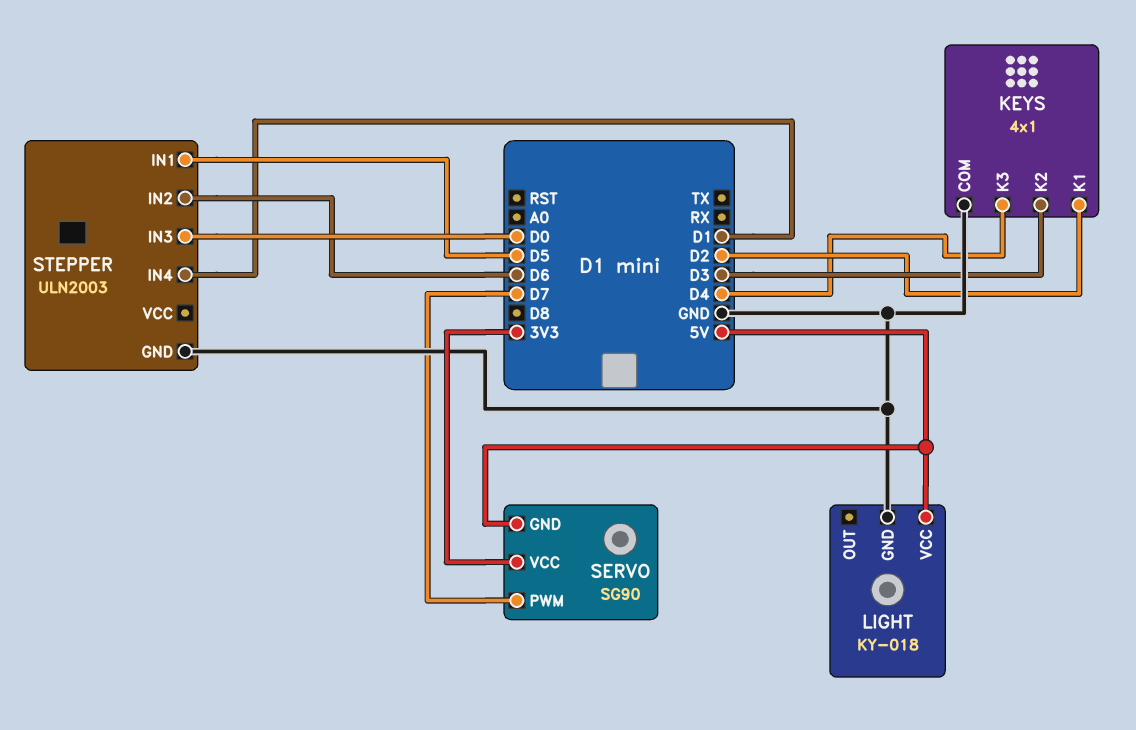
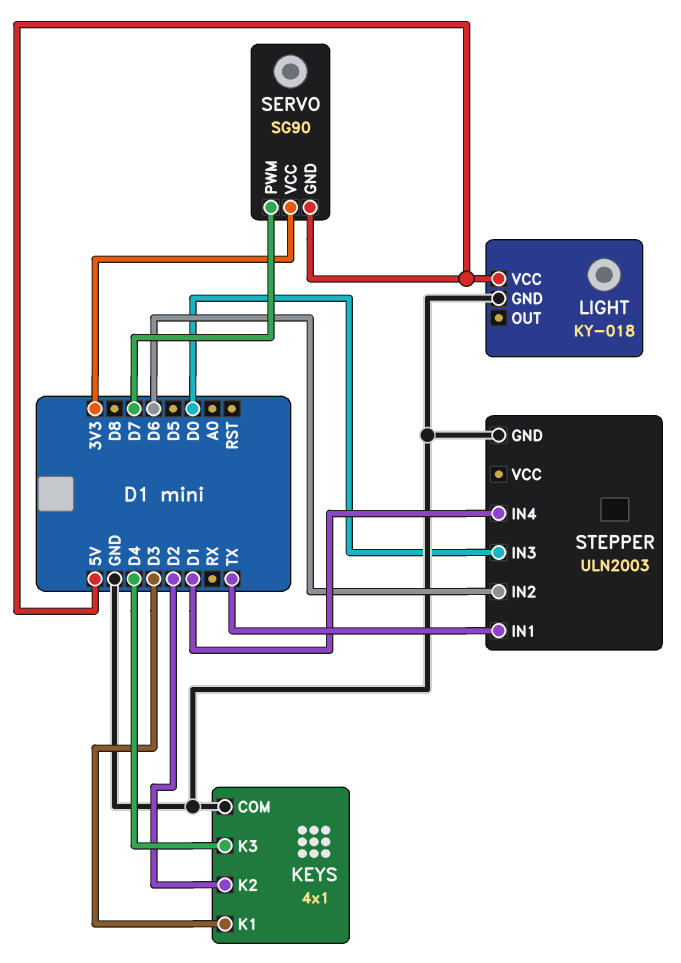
KEYS pin K1: D2 -> D3
KEYS pin K2: D3 -> D2
STEPPER pin IN1: D5 -> TX

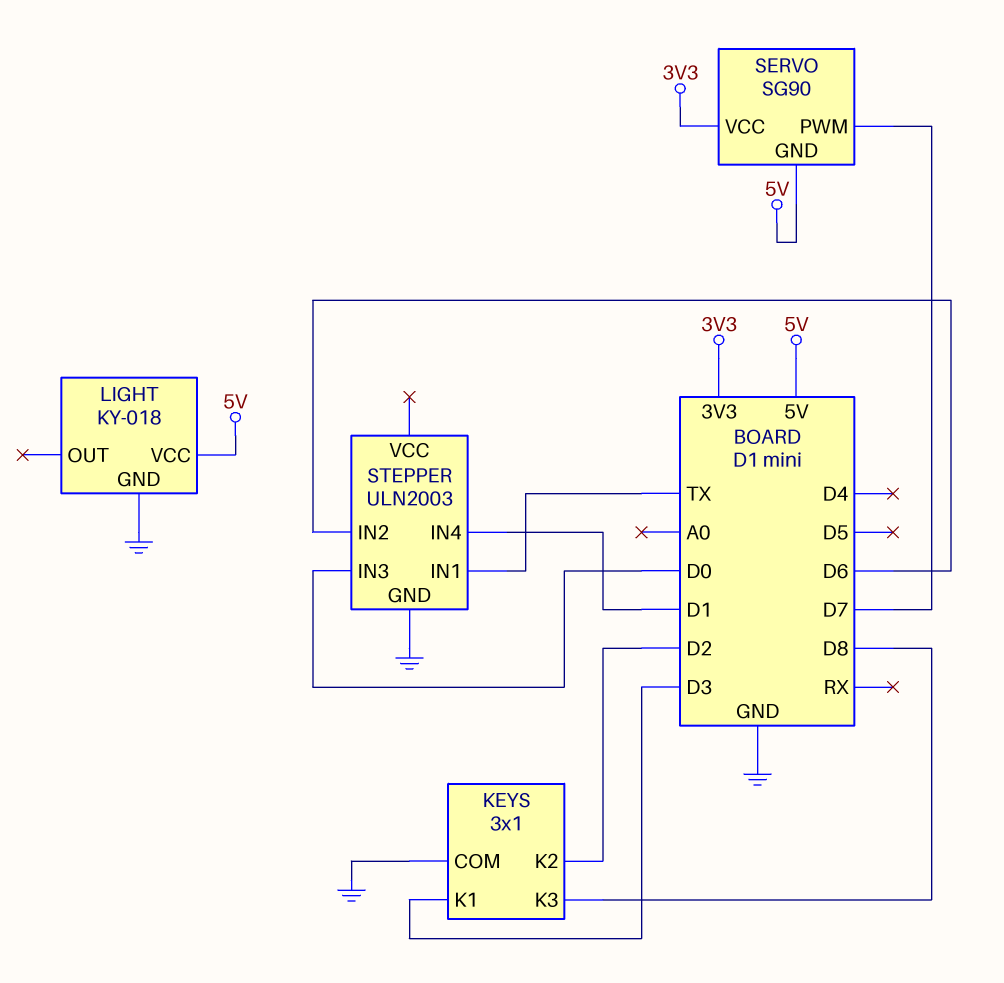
KEYS: 4x1 -> 3x1
KEYS pin K3: D4 -> D8

